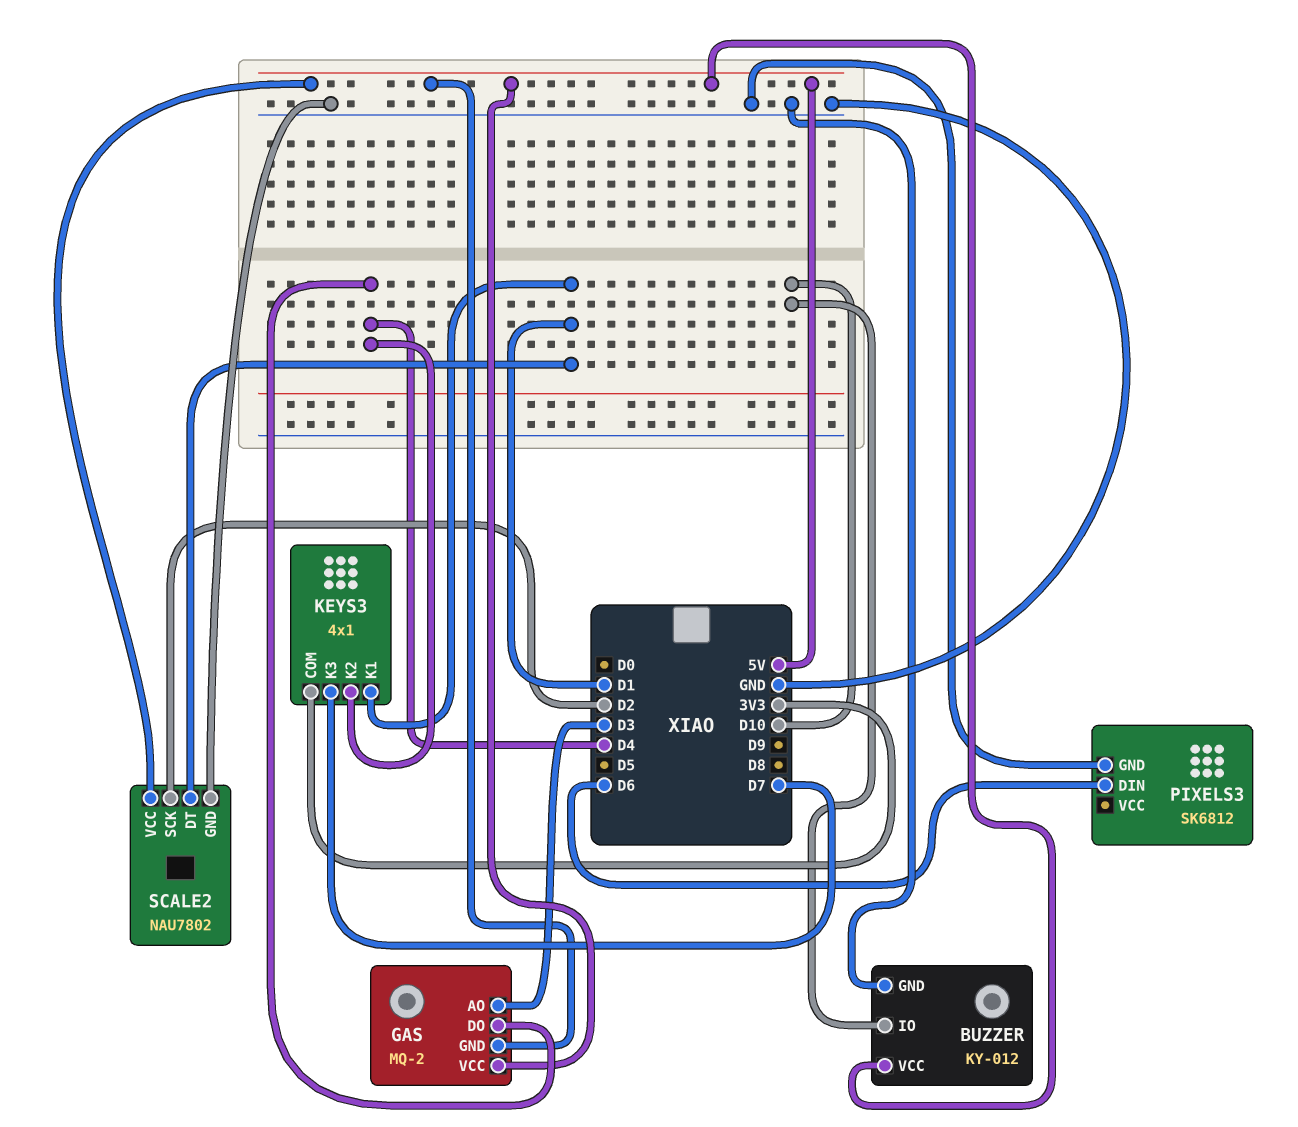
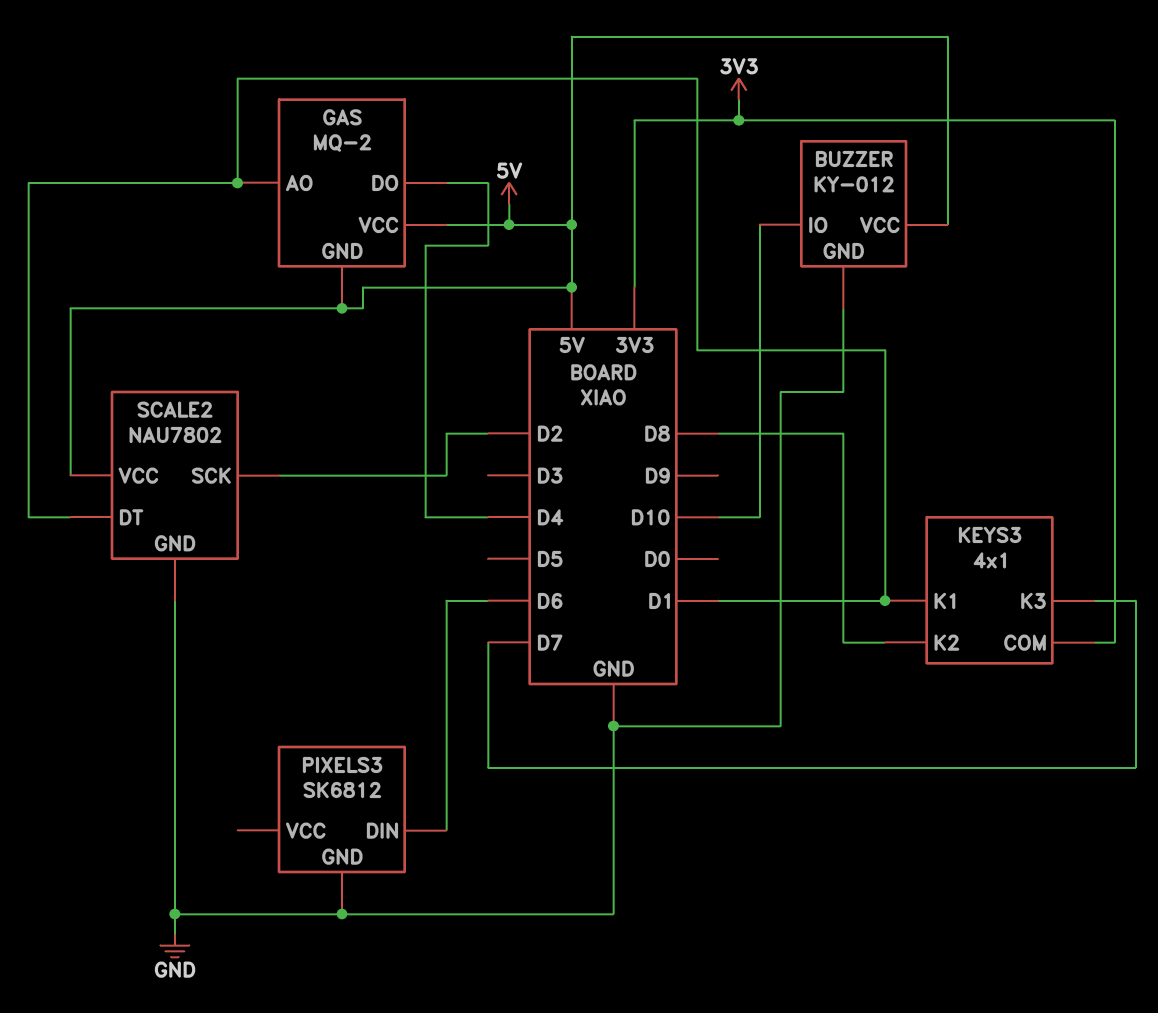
GAS pin AO: D3 -> D1
KEYS3 pin K2: D4 -> D8

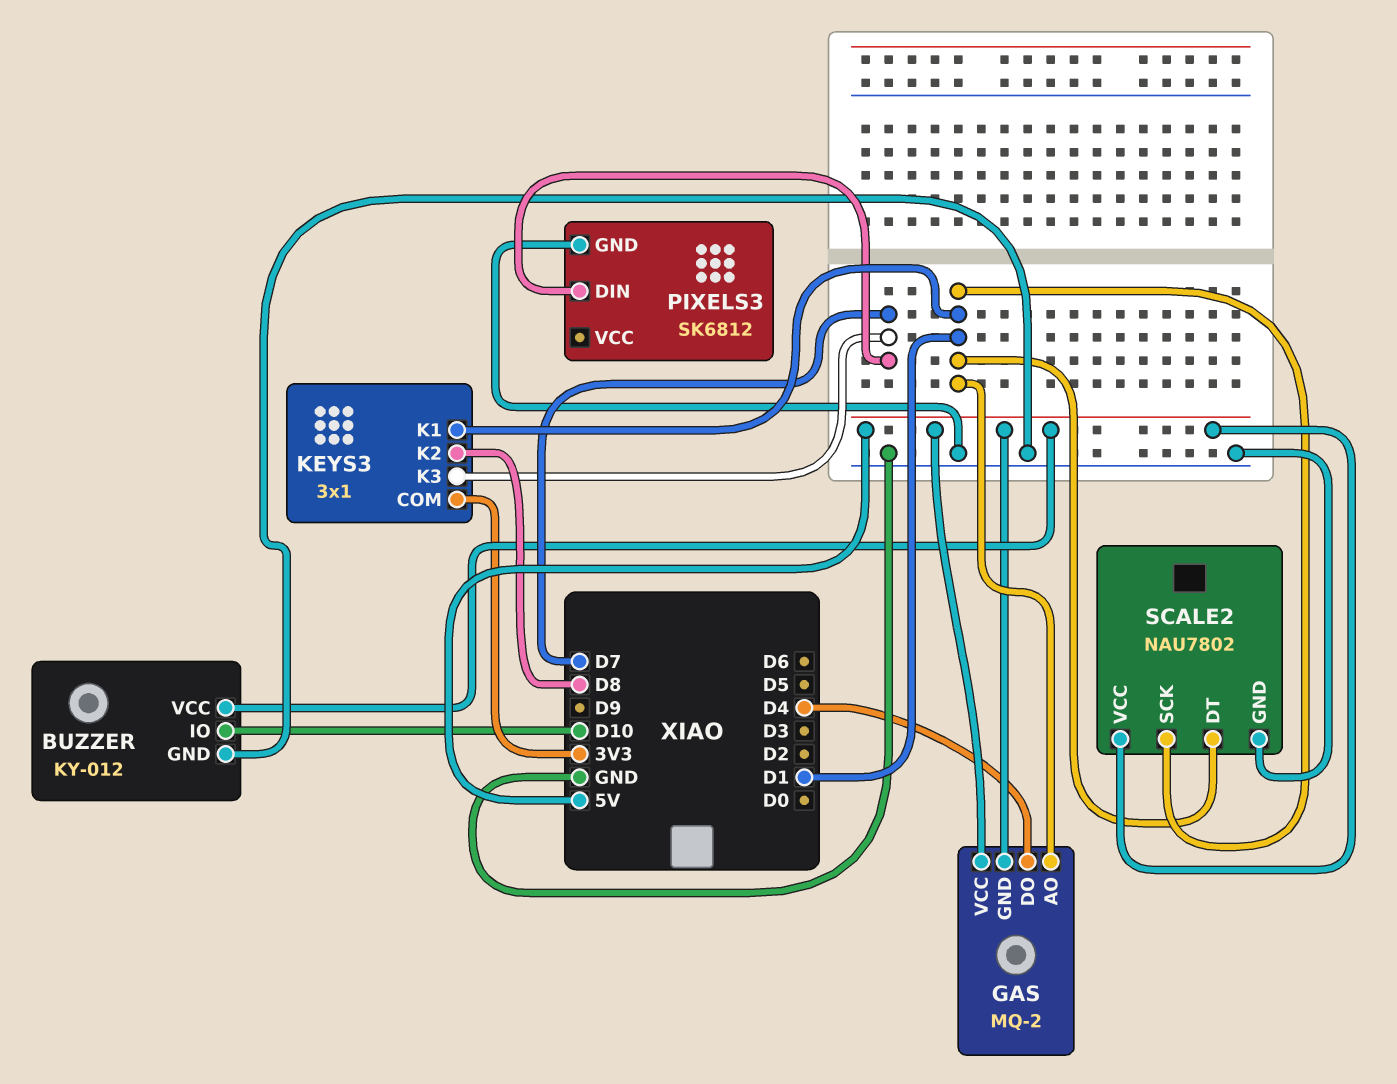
KEYS3: 4x1 -> 3x1
PIXELS3 pin DIN: D6 -> D7
SCALE2 pin SCK: D2 -> D1

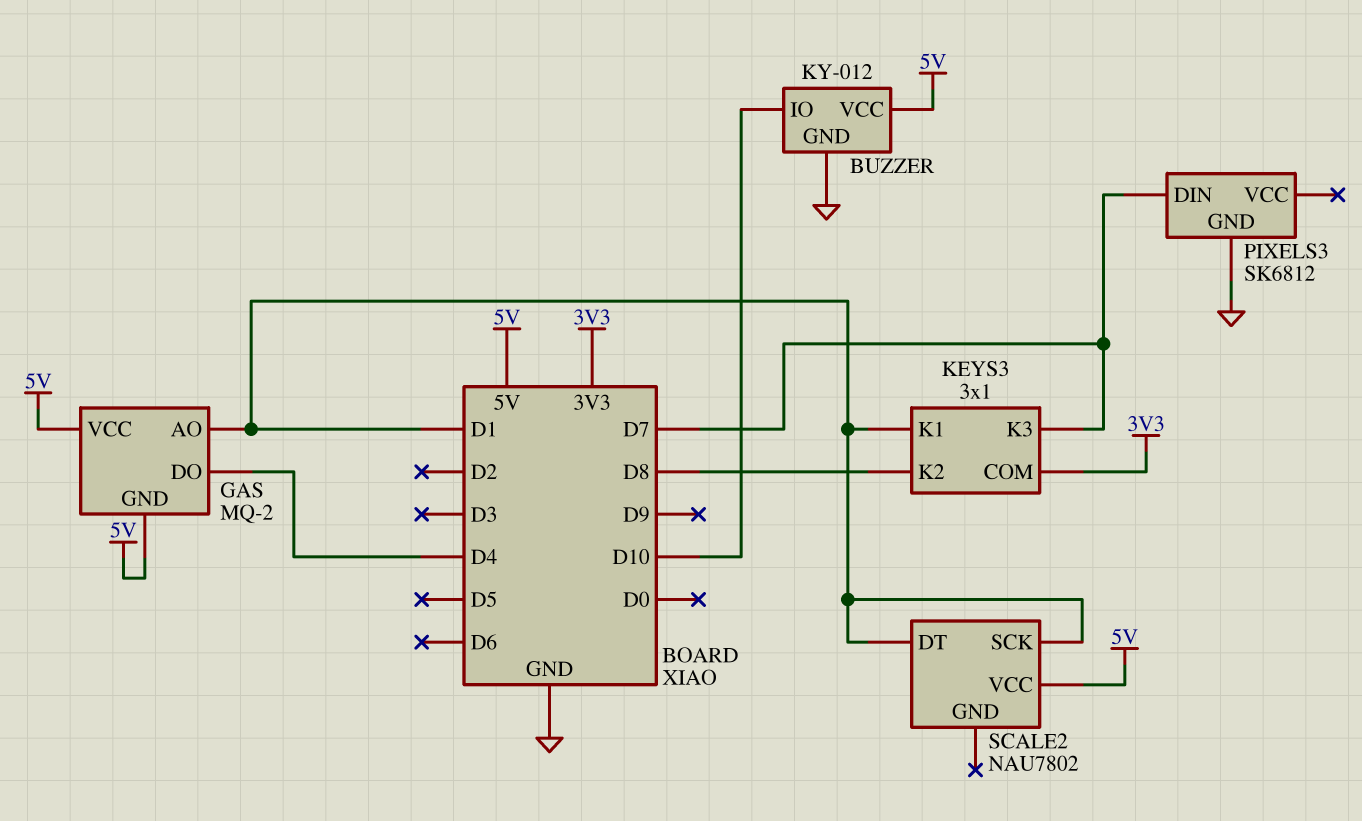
SCALE2 pin GND: GND -> none

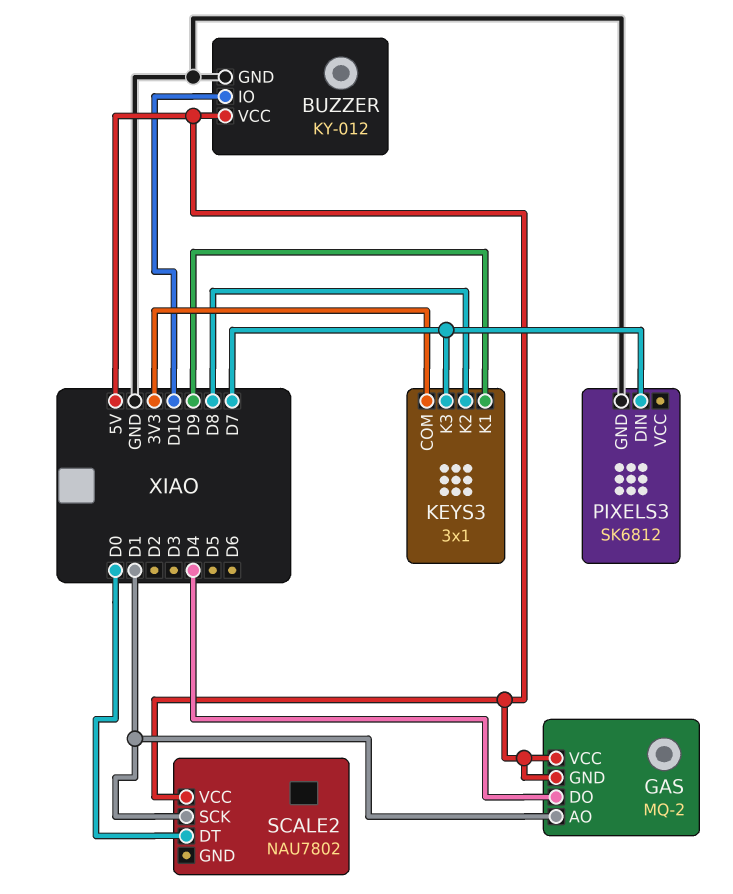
KEYS3 pin K1: D1 -> D9
SCALE2 pin DT: D1 -> D0

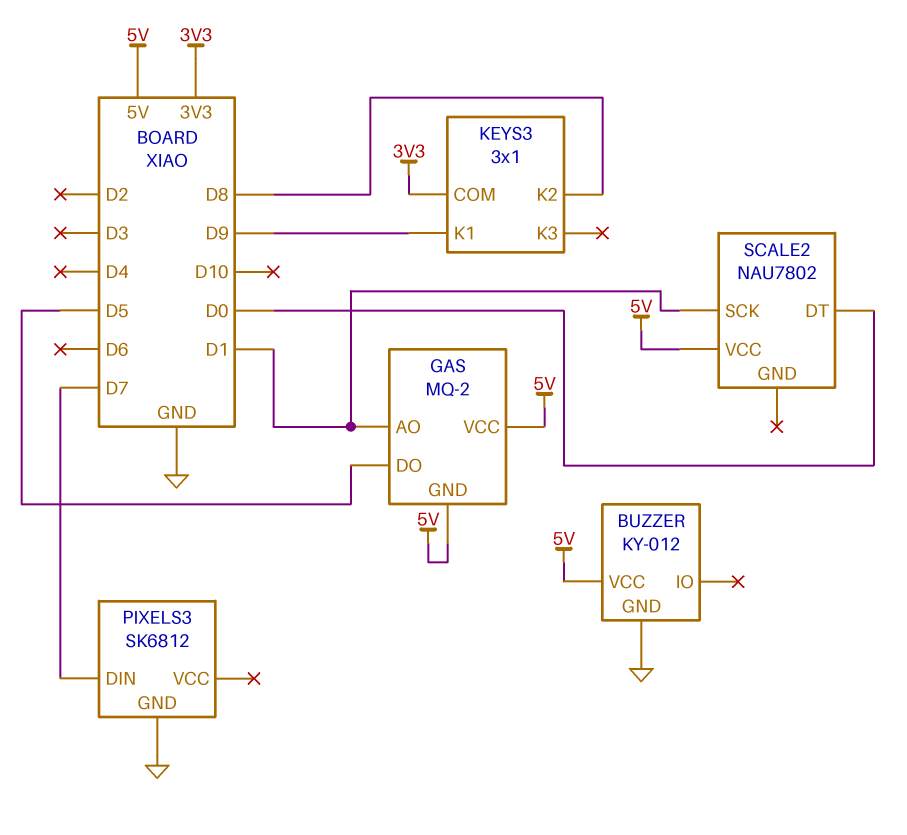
BUZZER pin IO: D10 -> none
GAS pin DO: D4 -> D5
KEYS3 pin K3: D7 -> none

